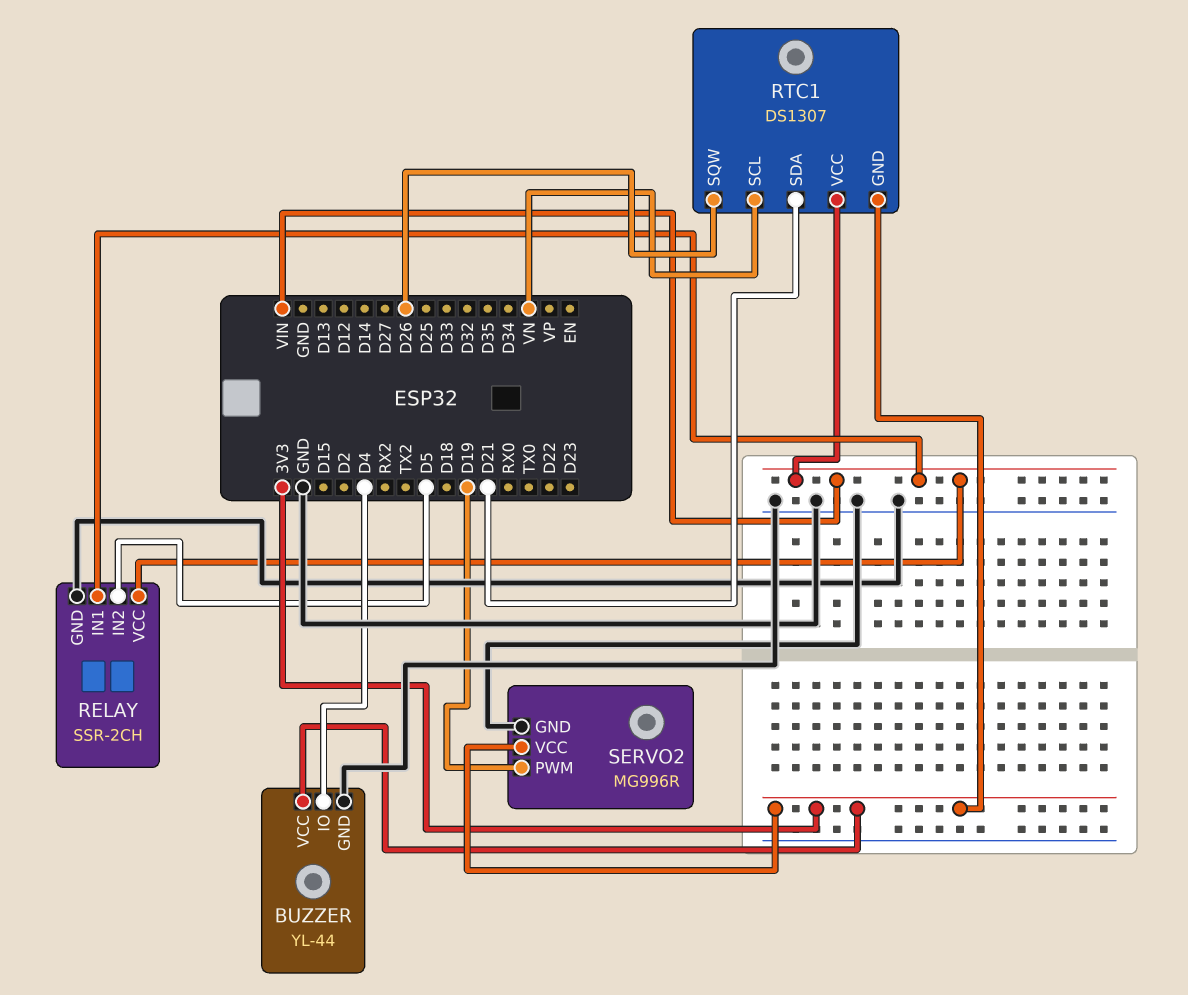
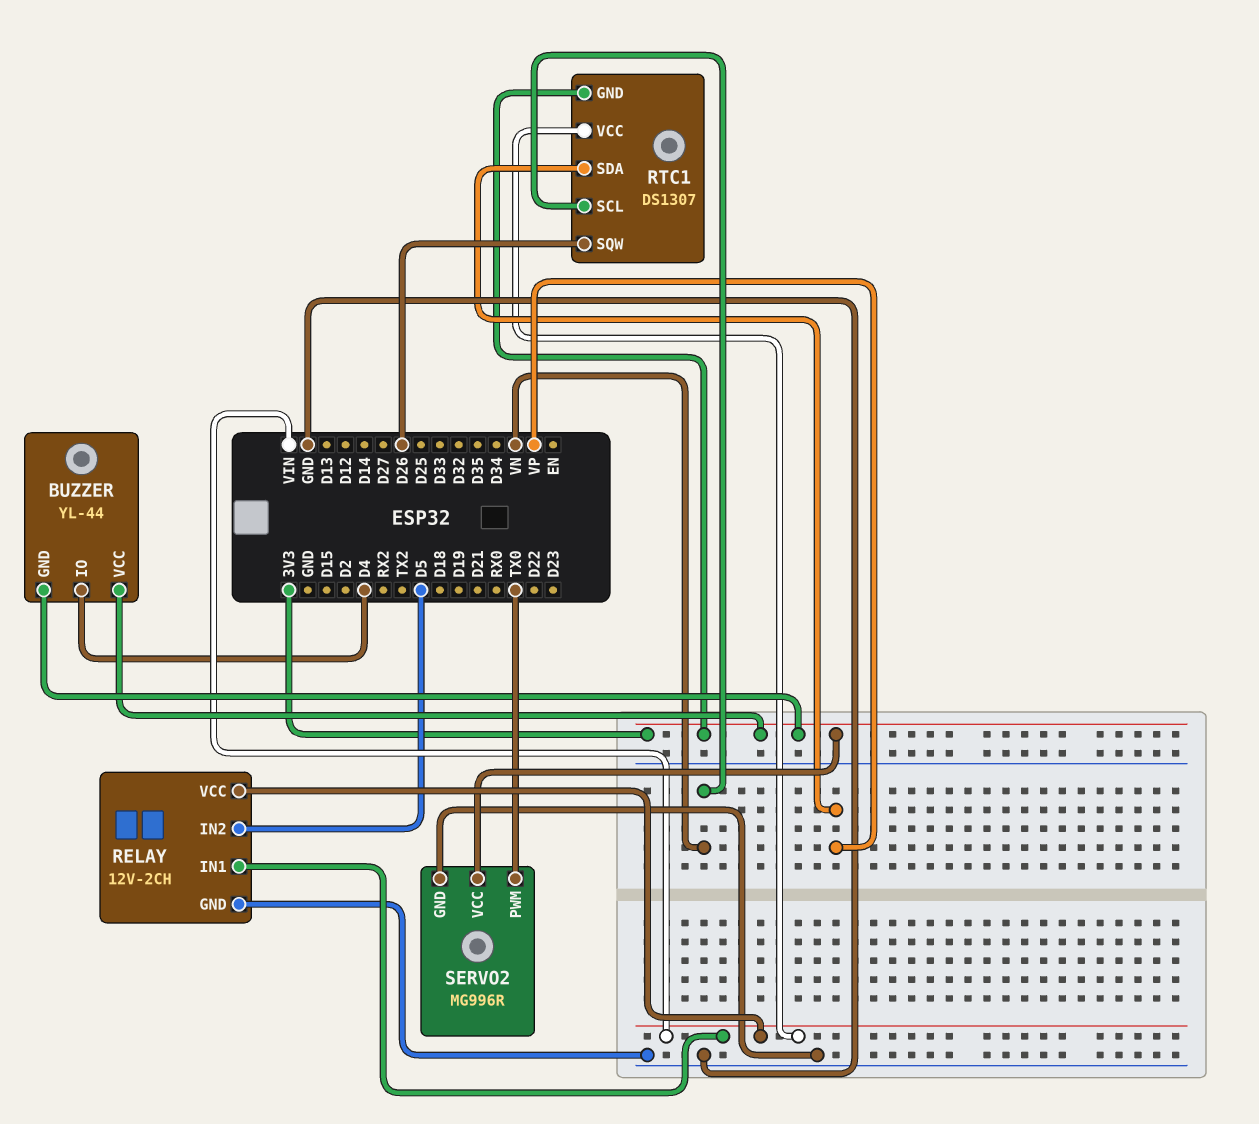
BUZZER pin GND: GND -> 3V3
RELAY: SSR-2CH -> 12V-2CH
RTC1 pin SDA: D21 -> VP
SERVO2 pin PWM: D19 -> TX0

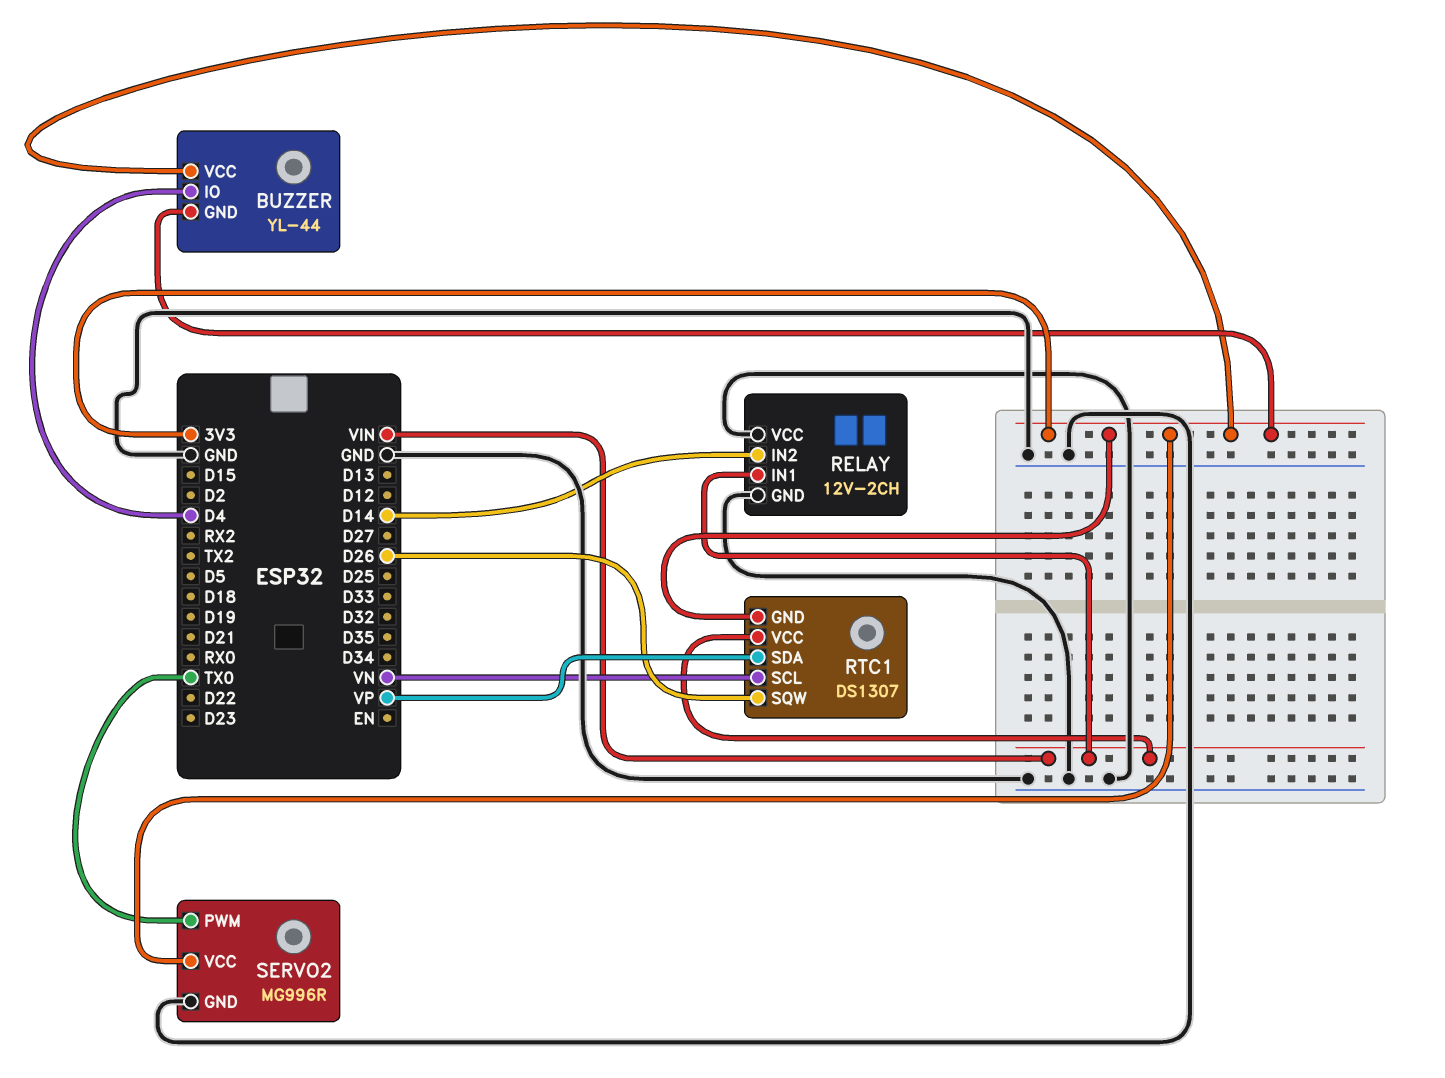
RELAY pin IN2: D5 -> D14
RELAY pin VCC: VIN -> GND

